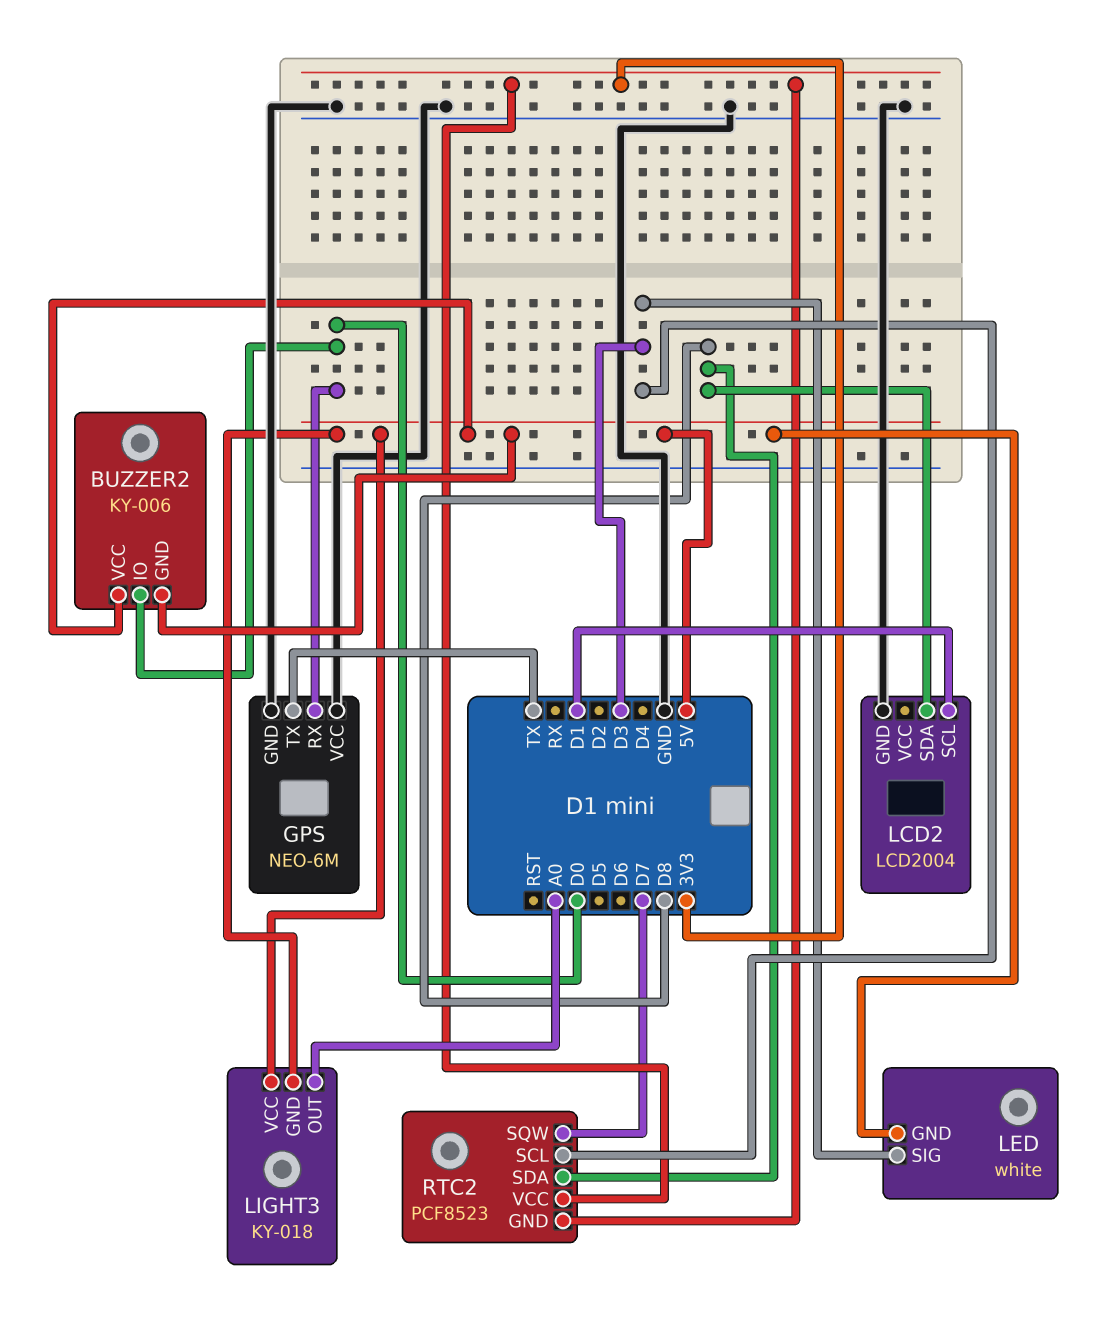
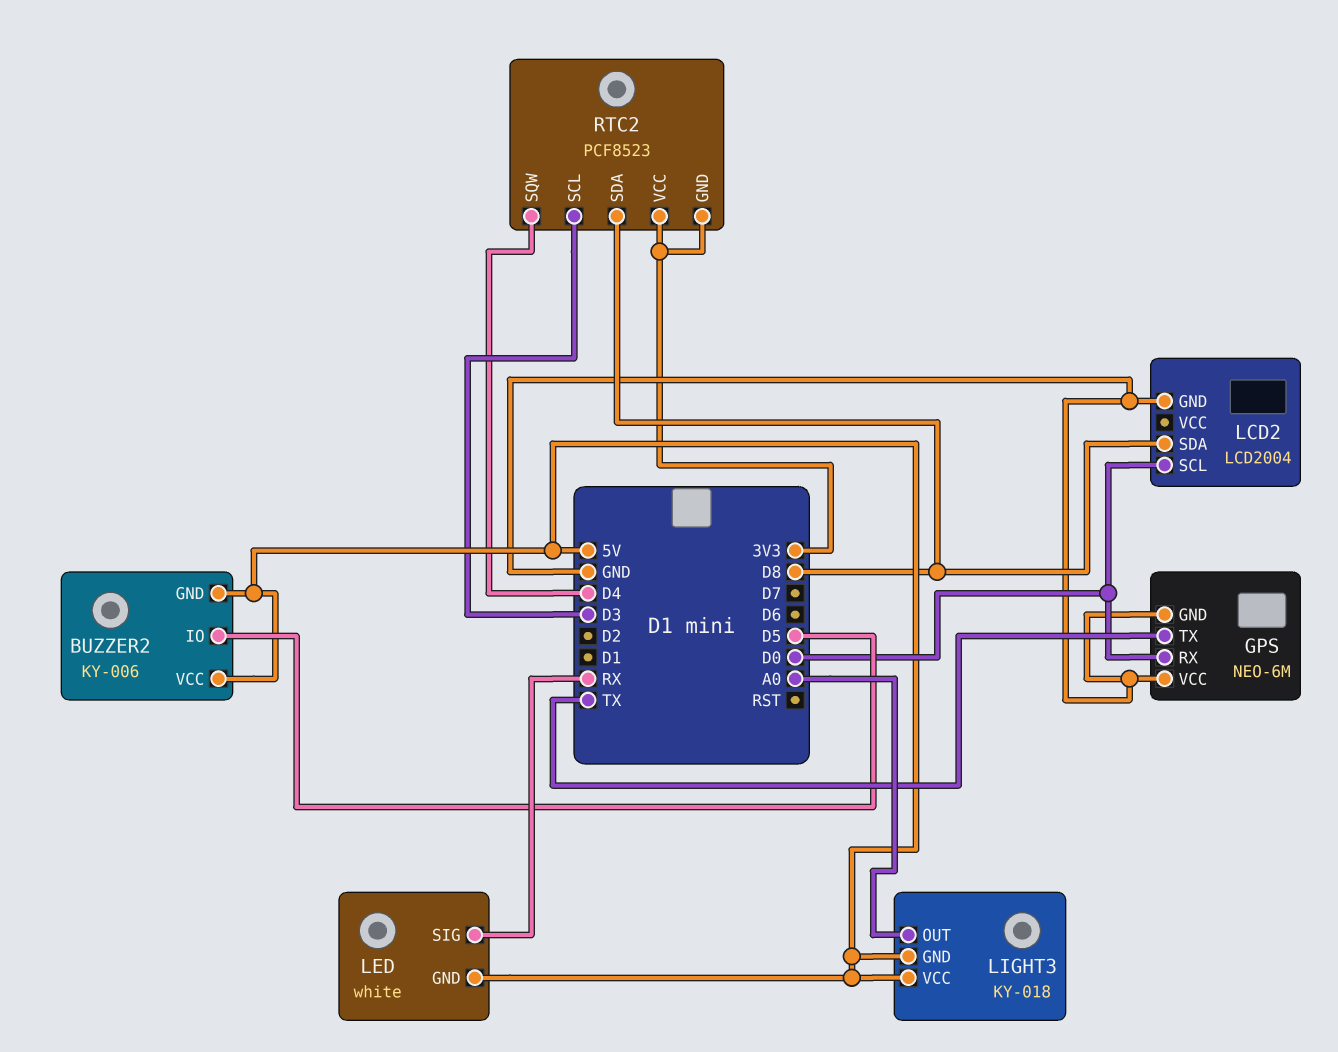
BUZZER2 pin IO: D0 -> D5
LCD2 pin SCL: D1 -> D0
LED pin SIG: D3 -> RX
RTC2 pin SQW: D7 -> D4

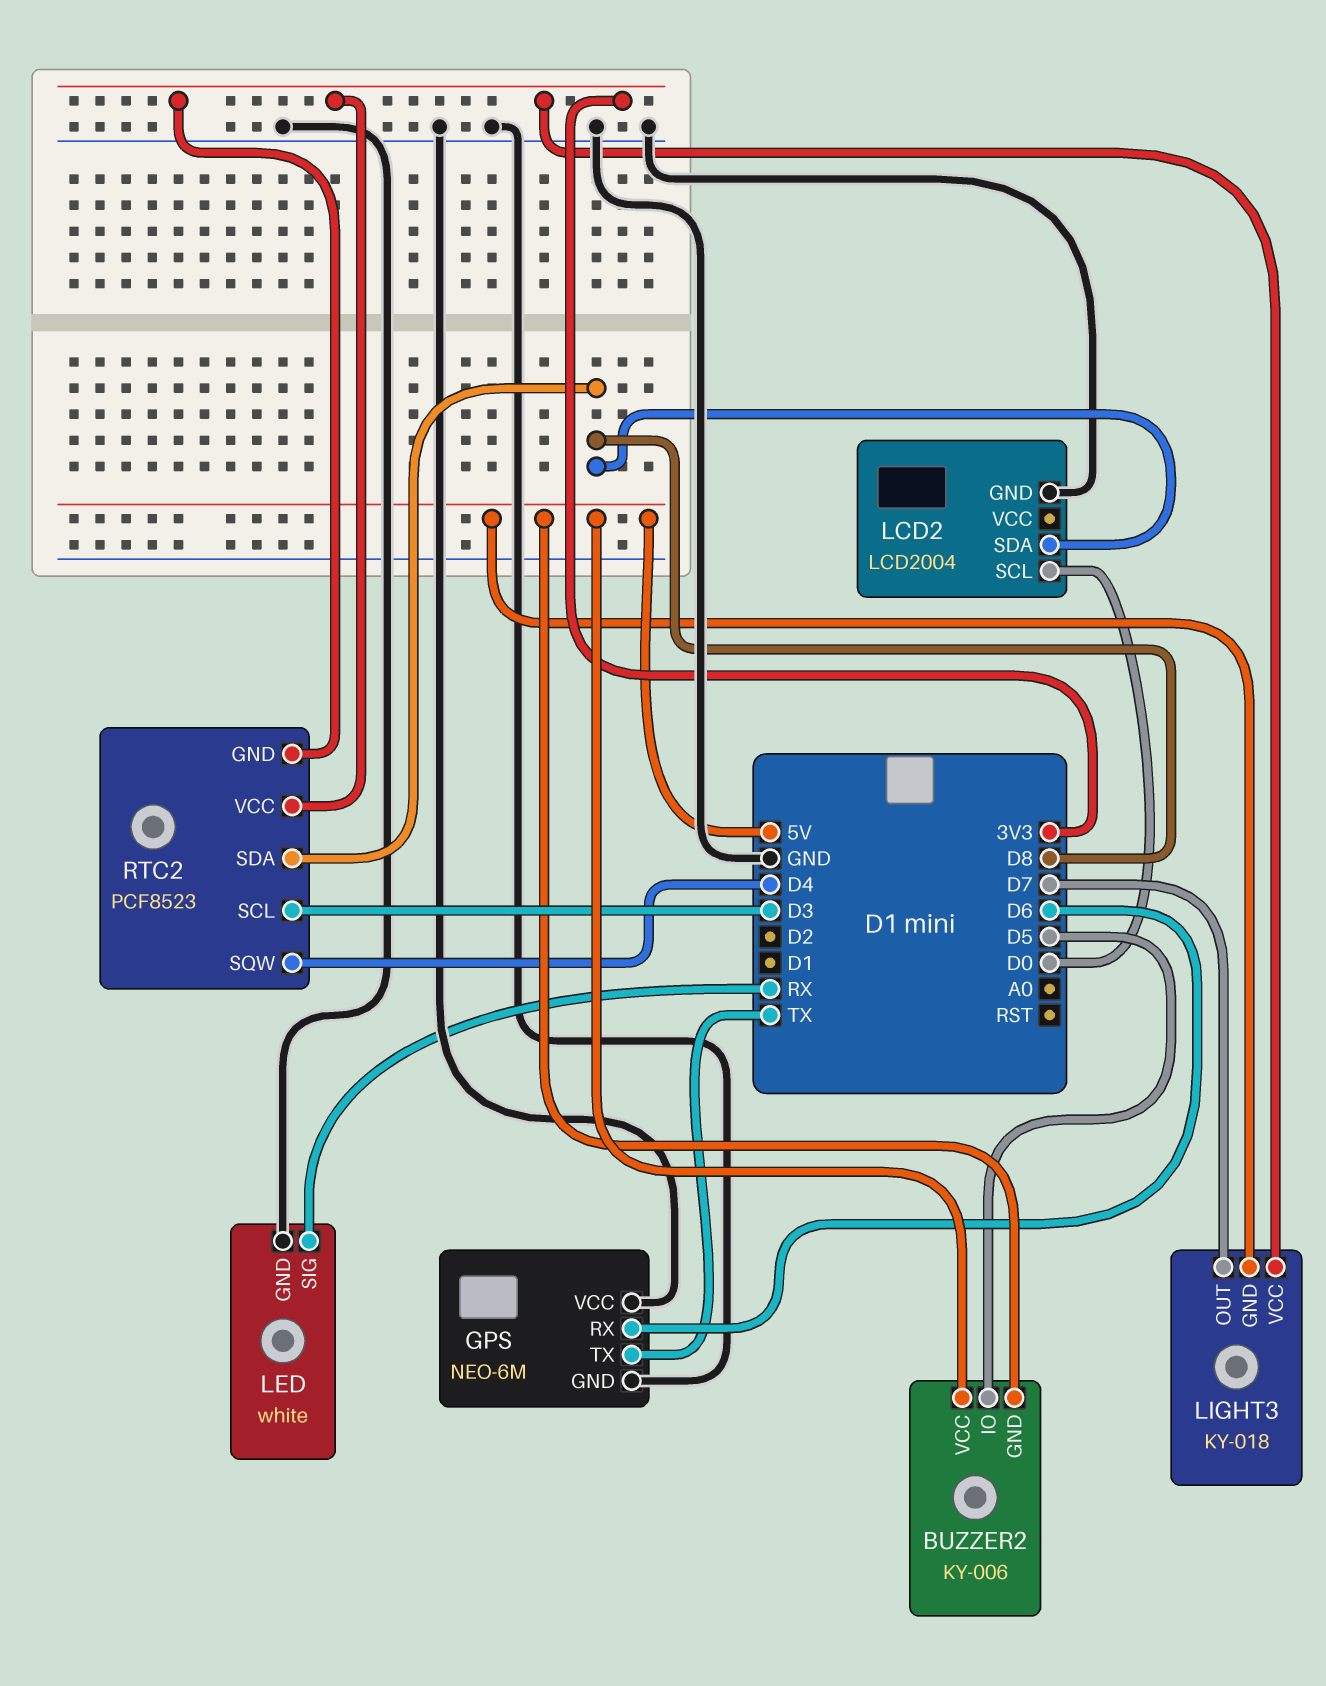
GPS pin RX: D0 -> D6
LED pin GND: 5V -> GND
LIGHT3 pin OUT: A0 -> D7
LIGHT3 pin VCC: 5V -> 3V3

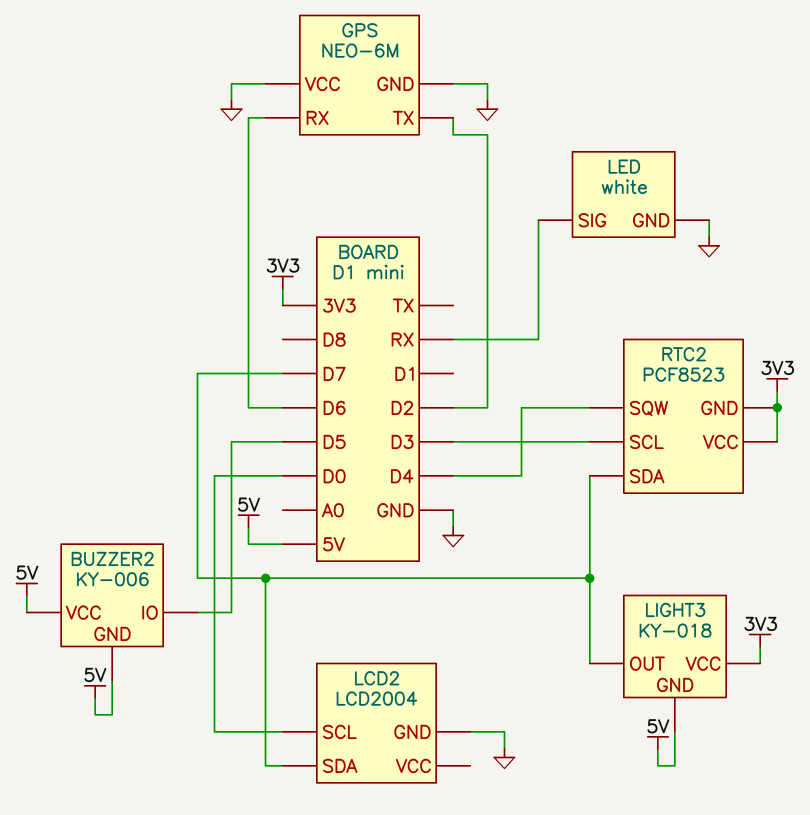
GPS pin TX: TX -> D2
LCD2 pin SDA: D8 -> D7
RTC2 pin SDA: D8 -> D7

